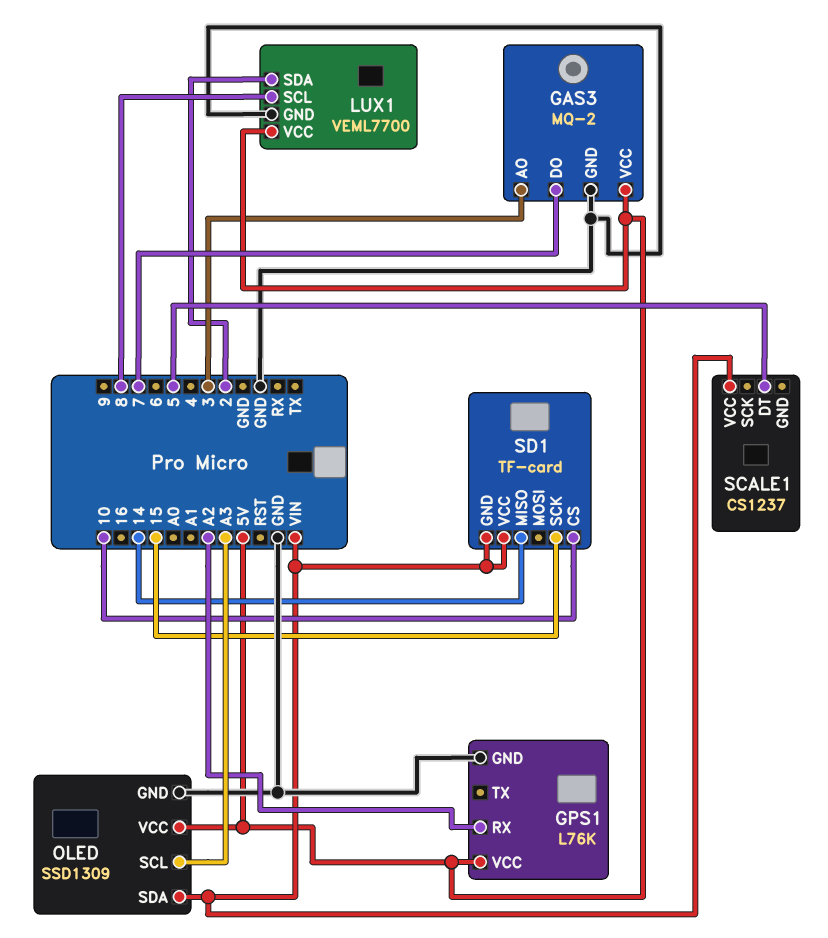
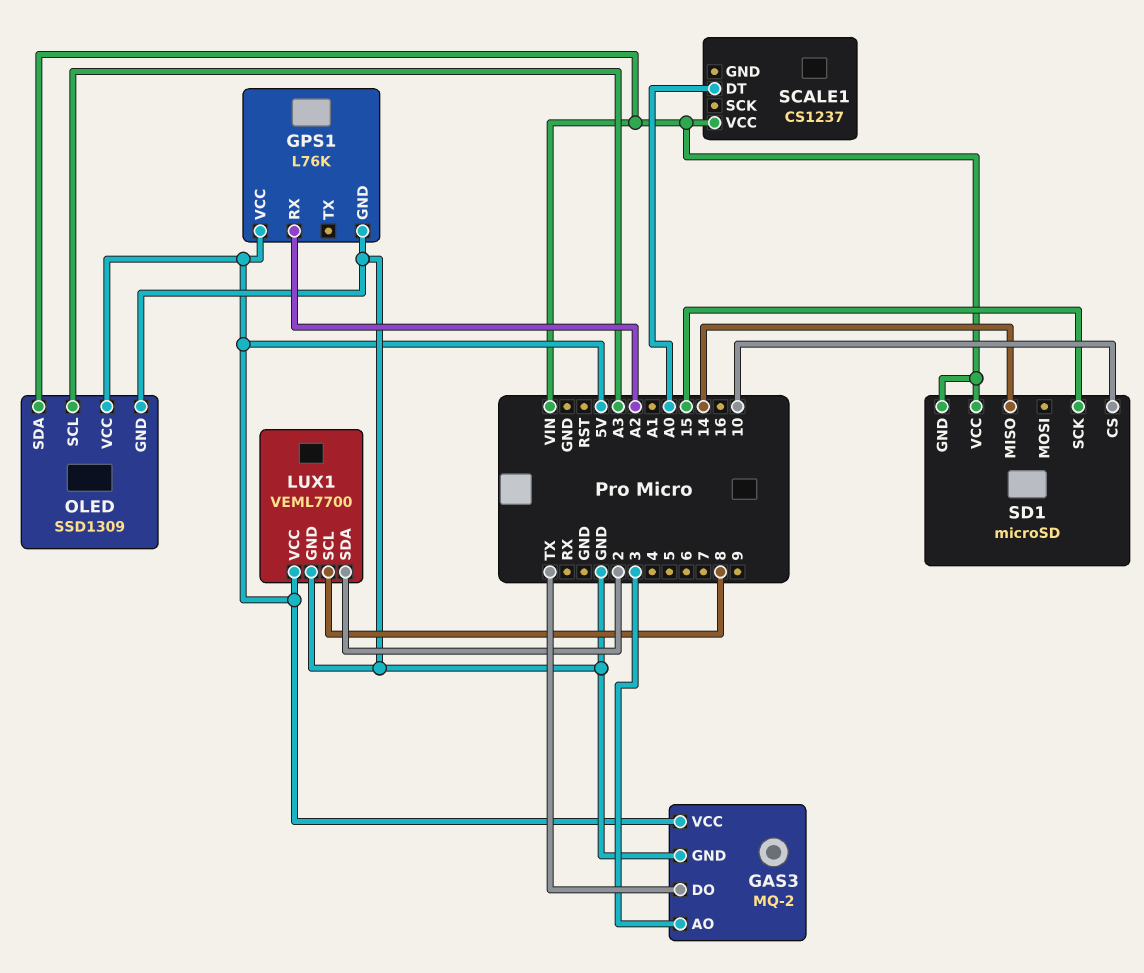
GAS3 pin DO: 7 -> TX
SCALE1 pin DT: 5 -> A0
SD1: TF-card -> microSD

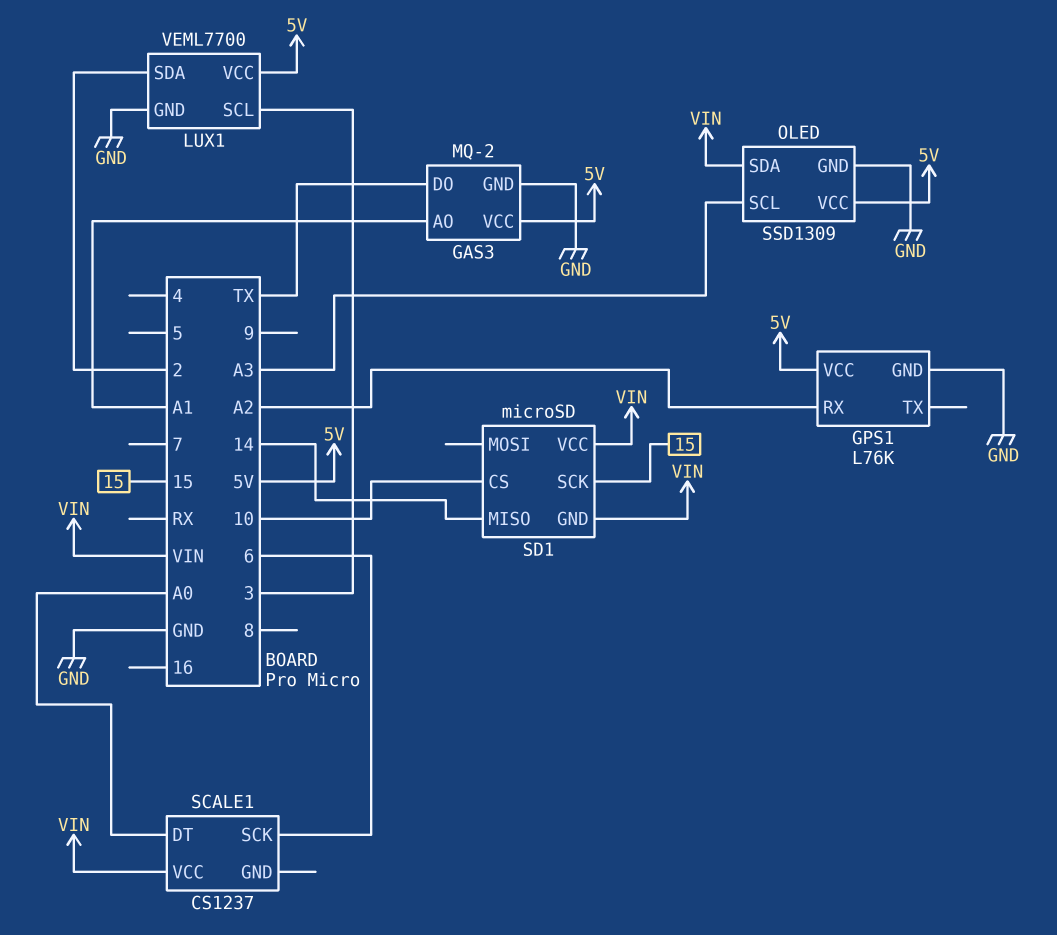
GAS3 pin AO: 3 -> A1
LUX1 pin SCL: 8 -> 3
SCALE1 pin SCK: none -> 6

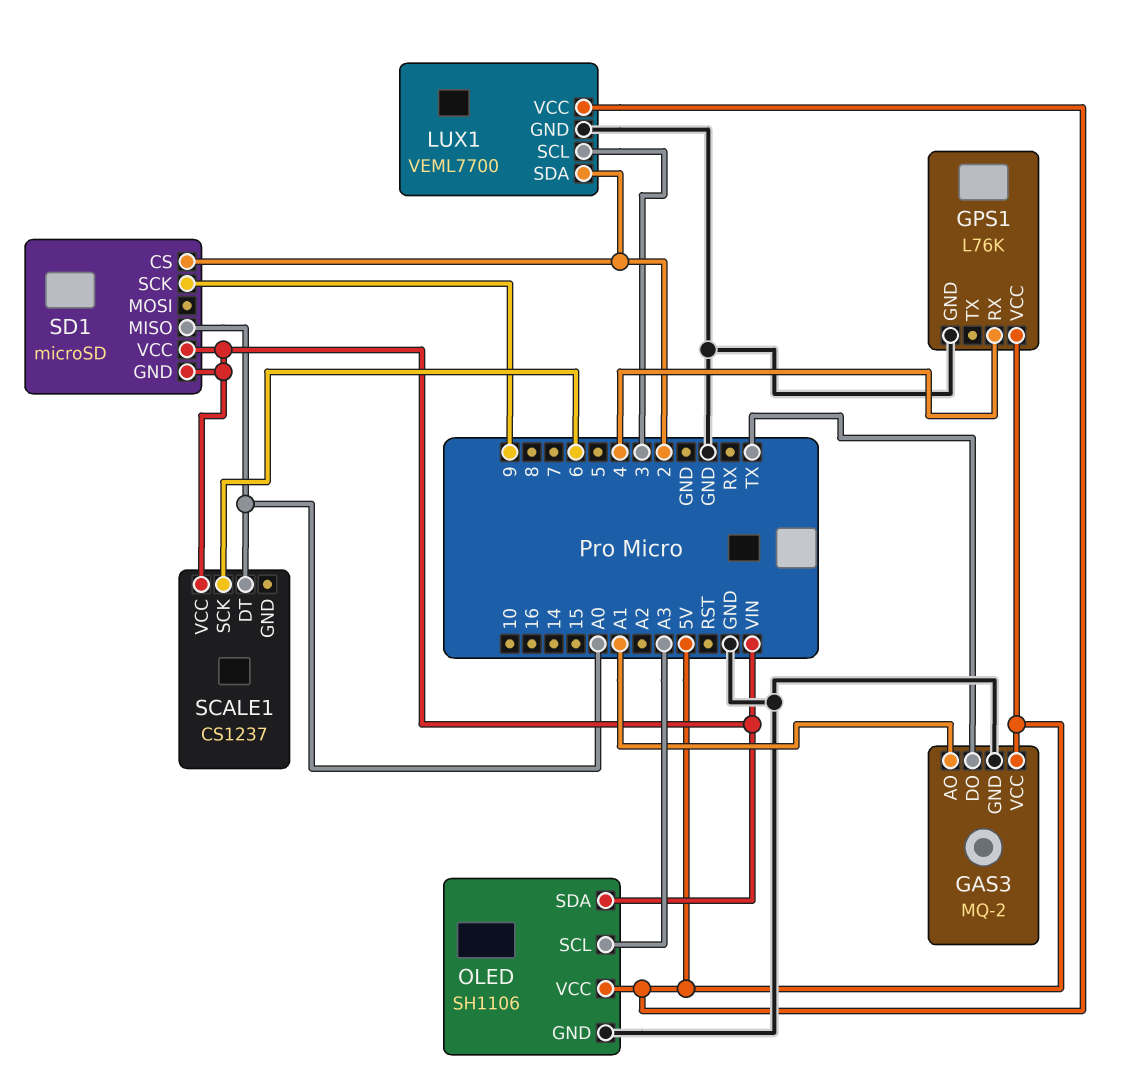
GPS1 pin RX: A2 -> 4
OLED: SSD1309 -> SH1106
SD1 pin CS: 10 -> 2
SD1 pin MISO: 14 -> A0
SD1 pin SCK: 15 -> 9

